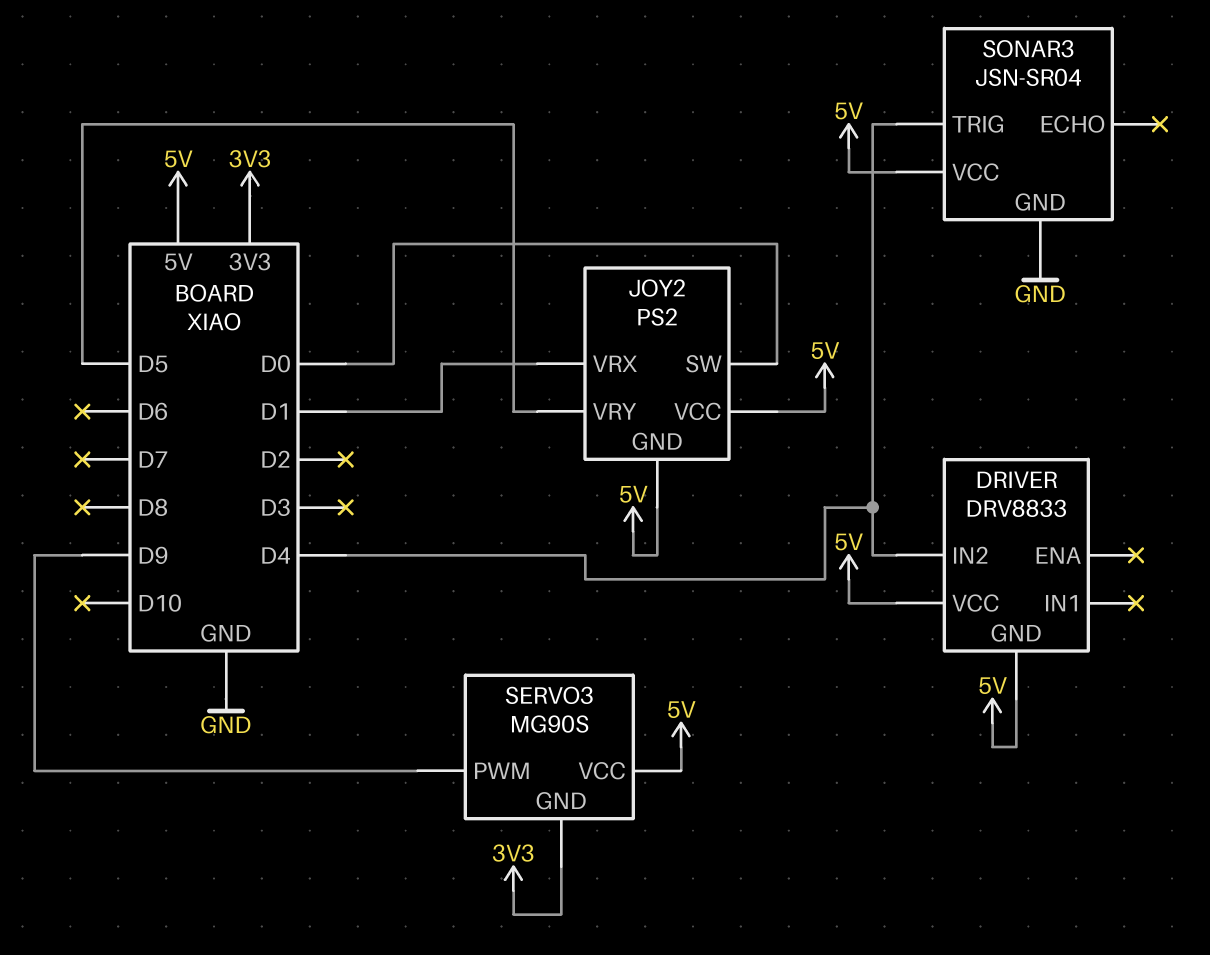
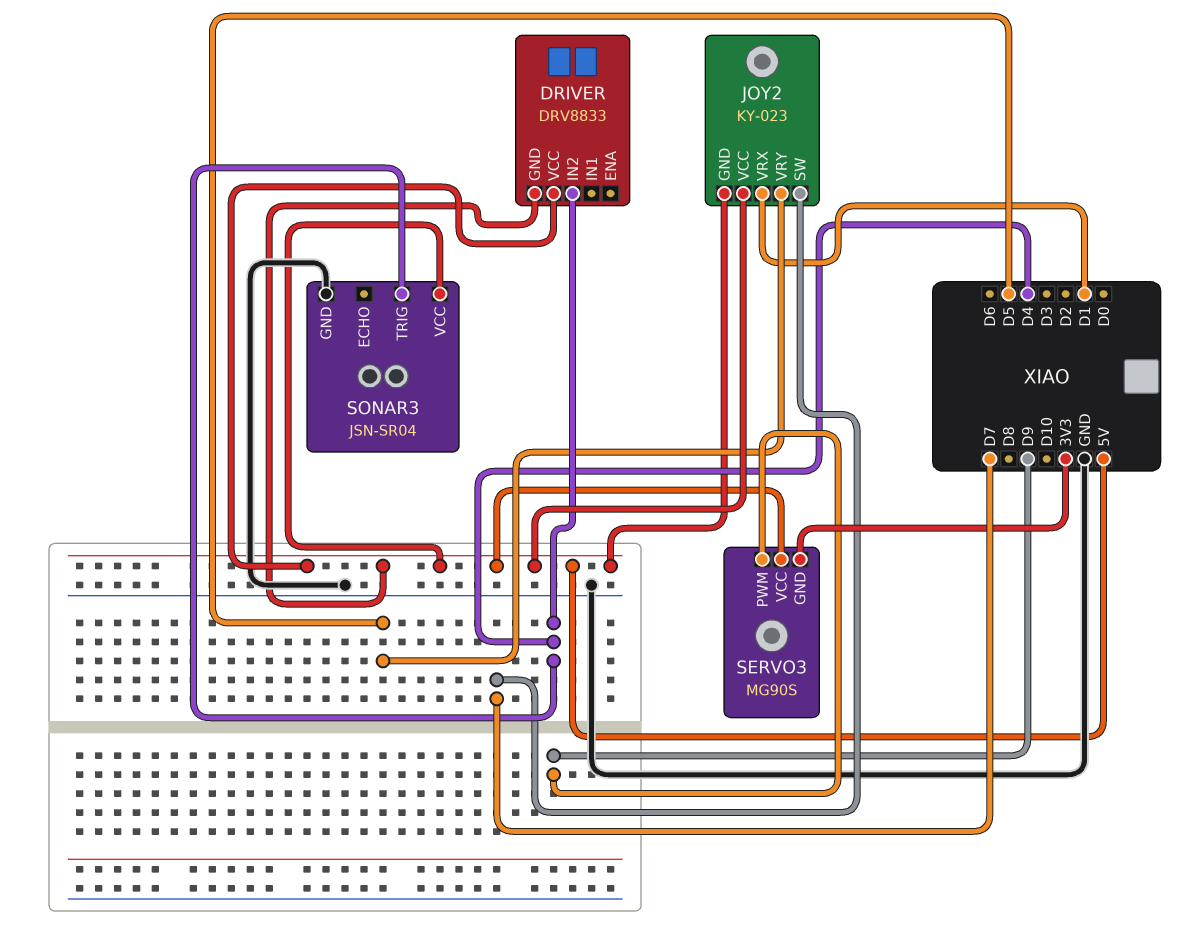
JOY2: PS2 -> KY-023
JOY2 pin SW: D0 -> D7

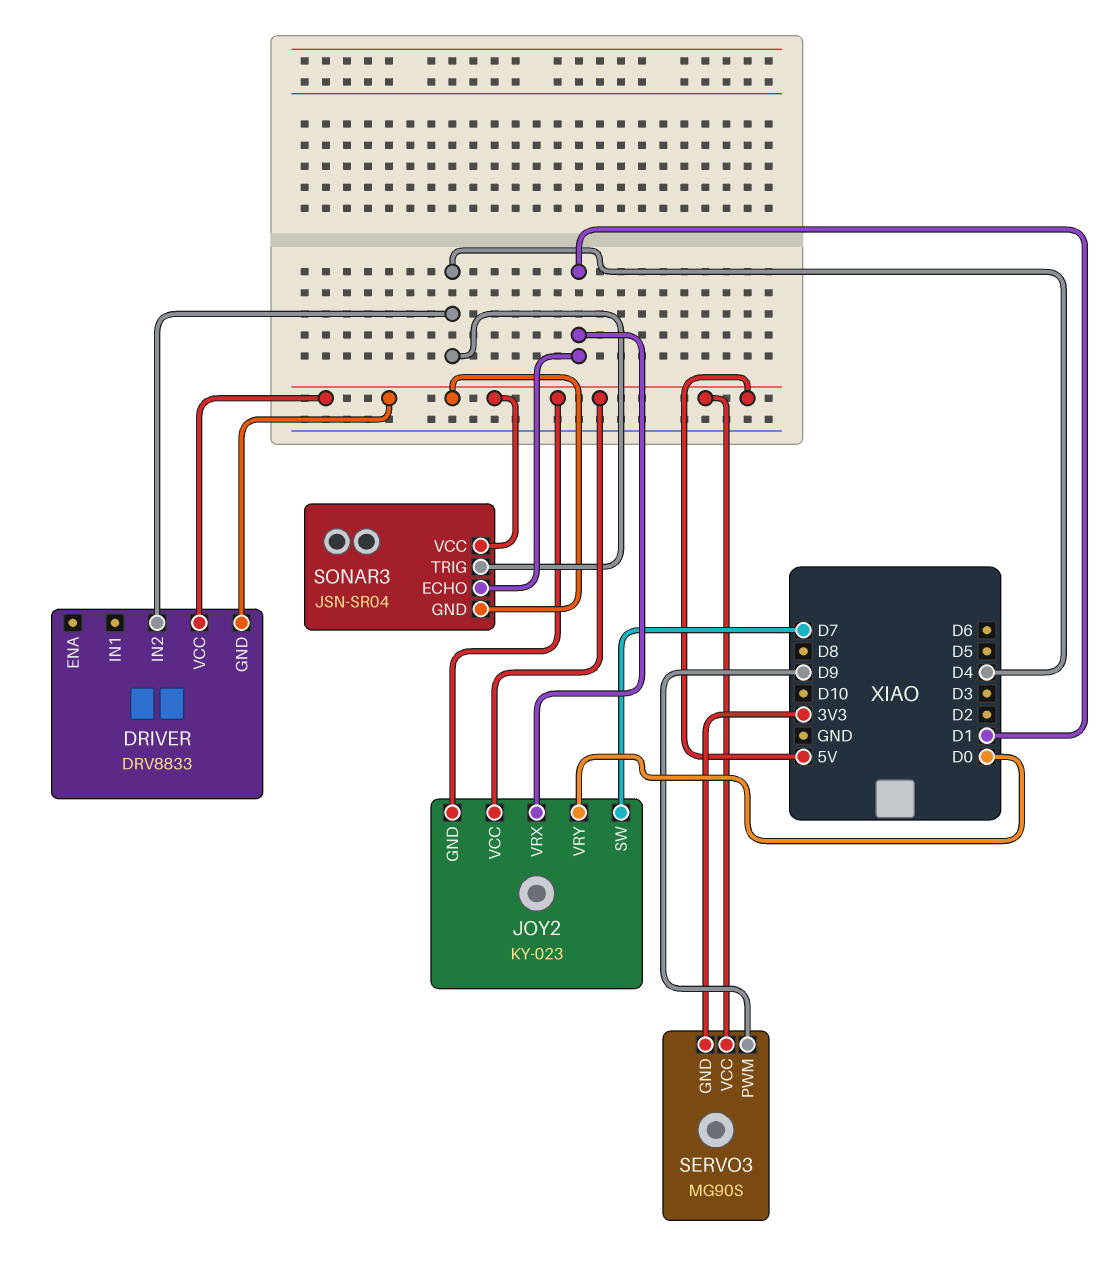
JOY2 pin VRY: D5 -> D0
SONAR3 pin ECHO: none -> D1
SONAR3 pin GND: GND -> 5V

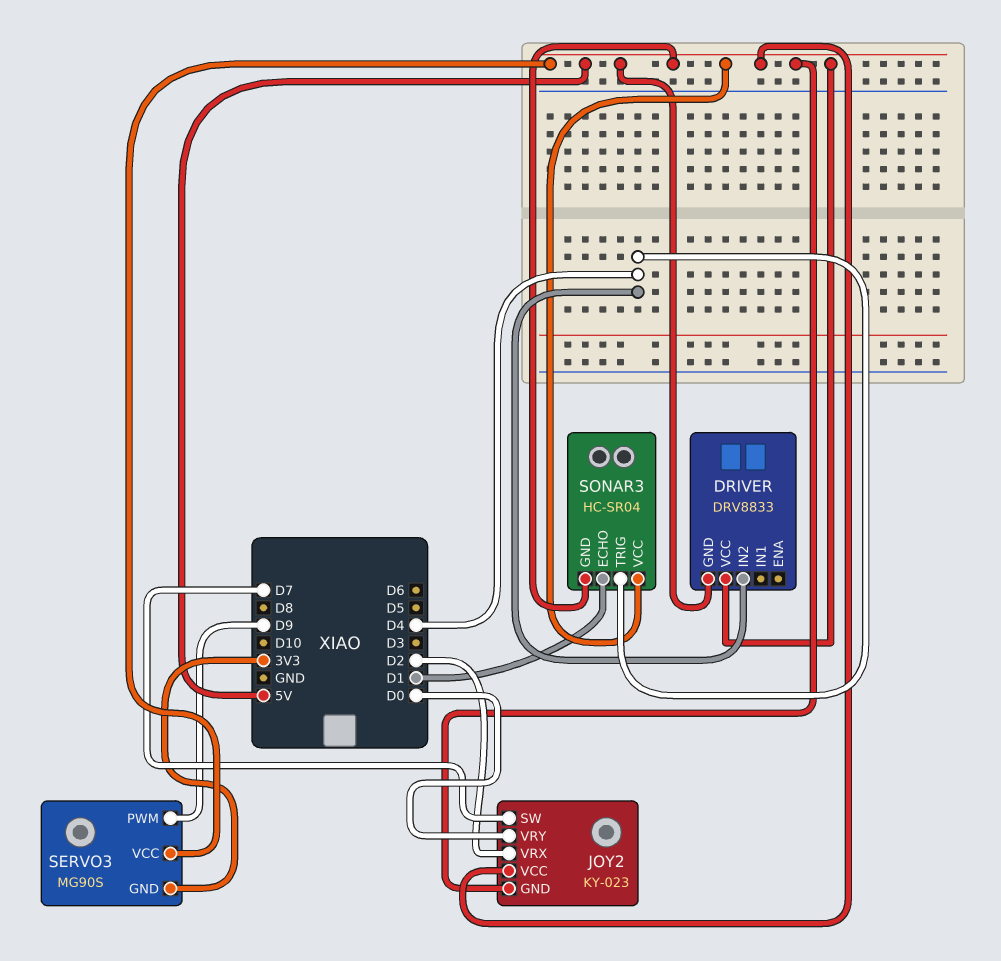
JOY2 pin VRX: D1 -> D2
SONAR3: JSN-SR04 -> HC-SR04

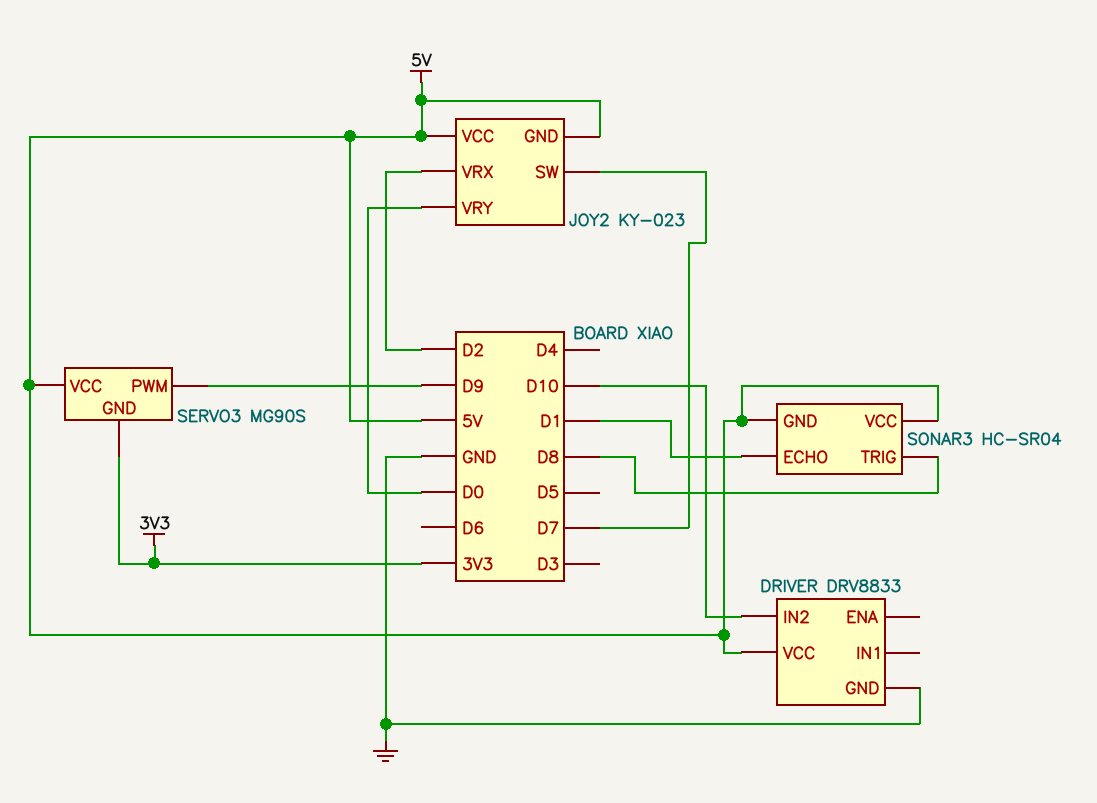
DRIVER pin GND: 5V -> GND
DRIVER pin IN2: D4 -> D10
SONAR3 pin TRIG: D4 -> D8

